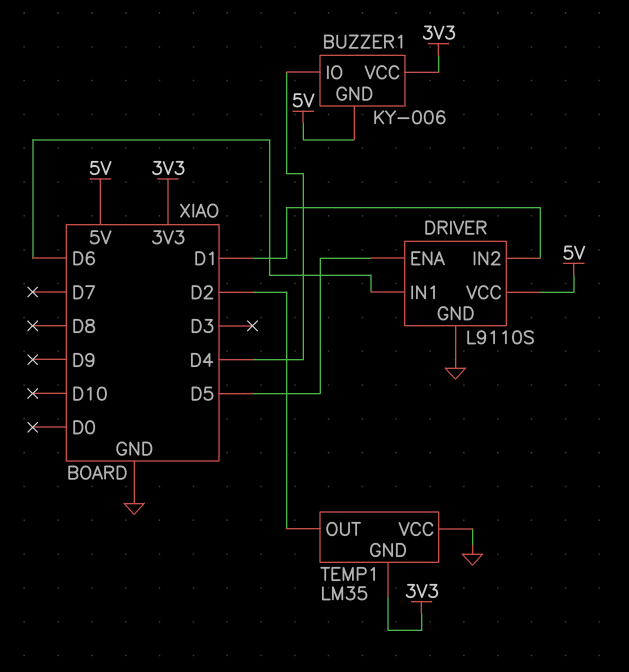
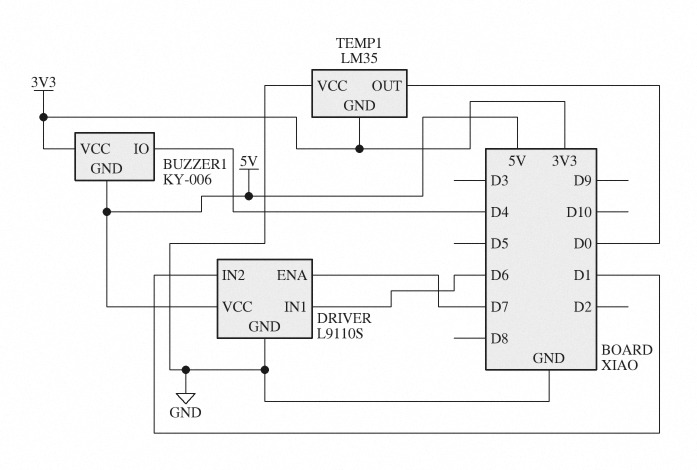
DRIVER pin ENA: D5 -> D7
TEMP1 pin OUT: D2 -> D0

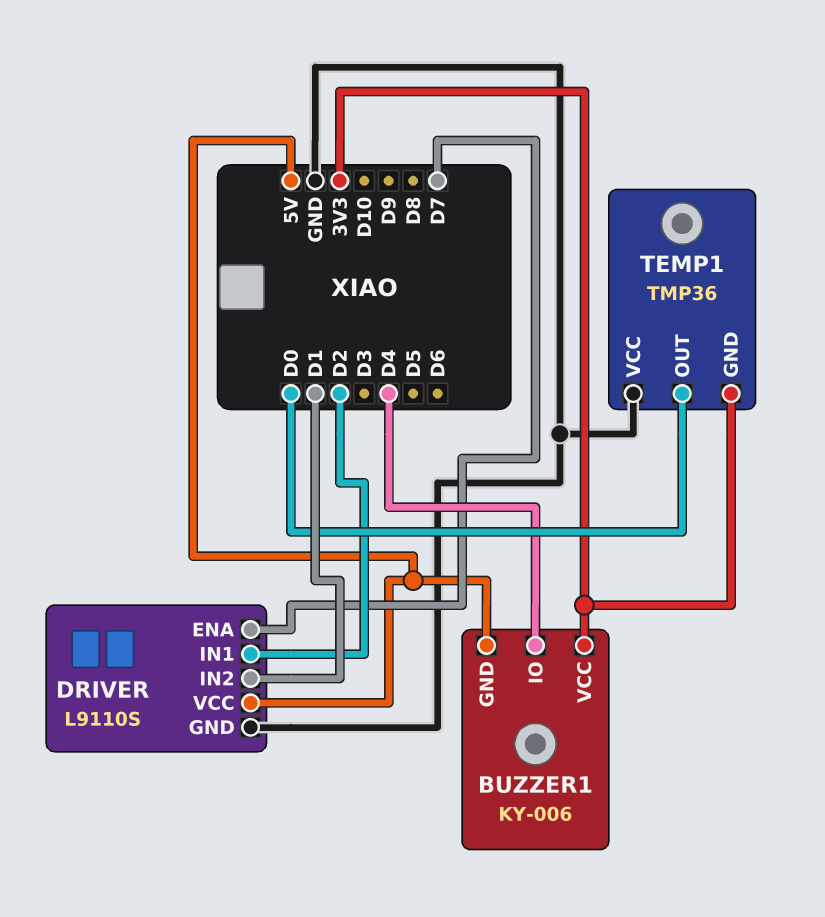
DRIVER pin IN1: D6 -> D2
TEMP1: LM35 -> TMP36

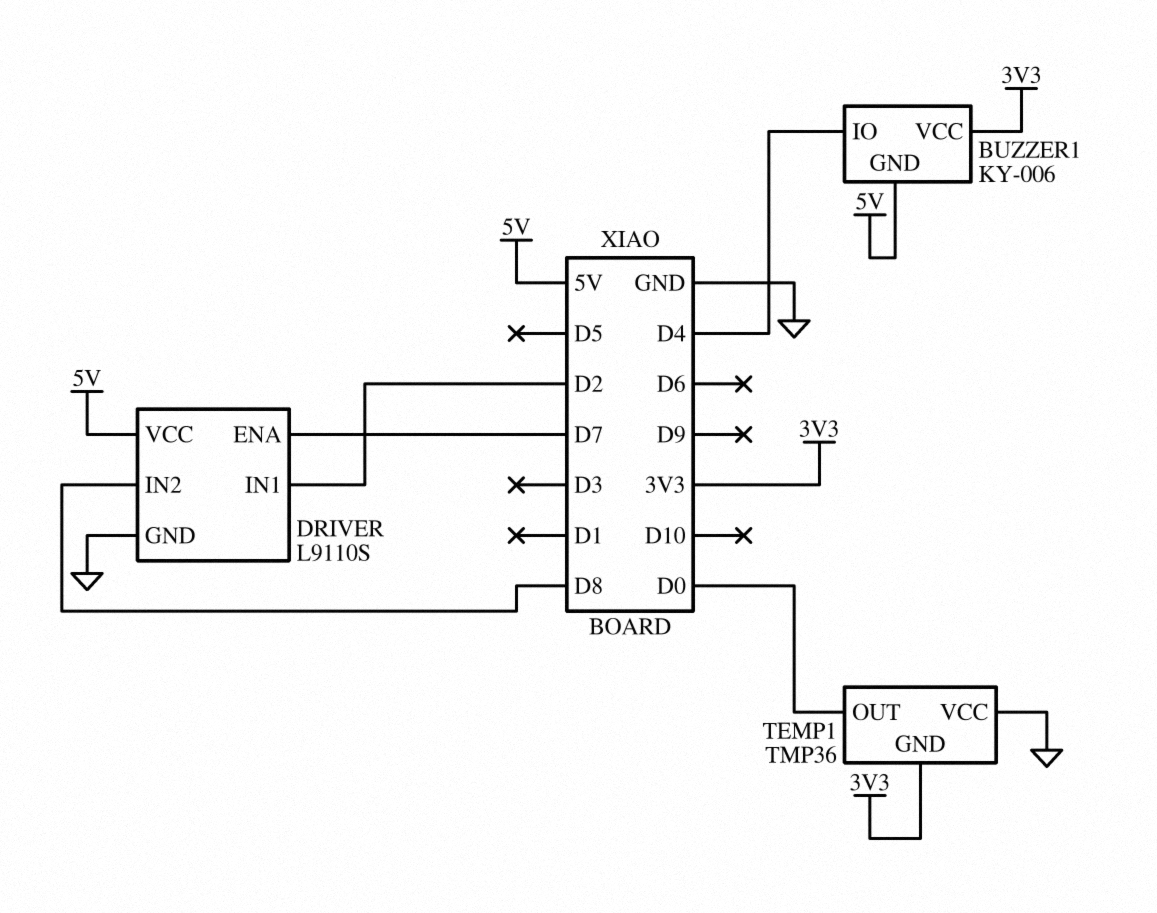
DRIVER pin IN2: D1 -> D8

